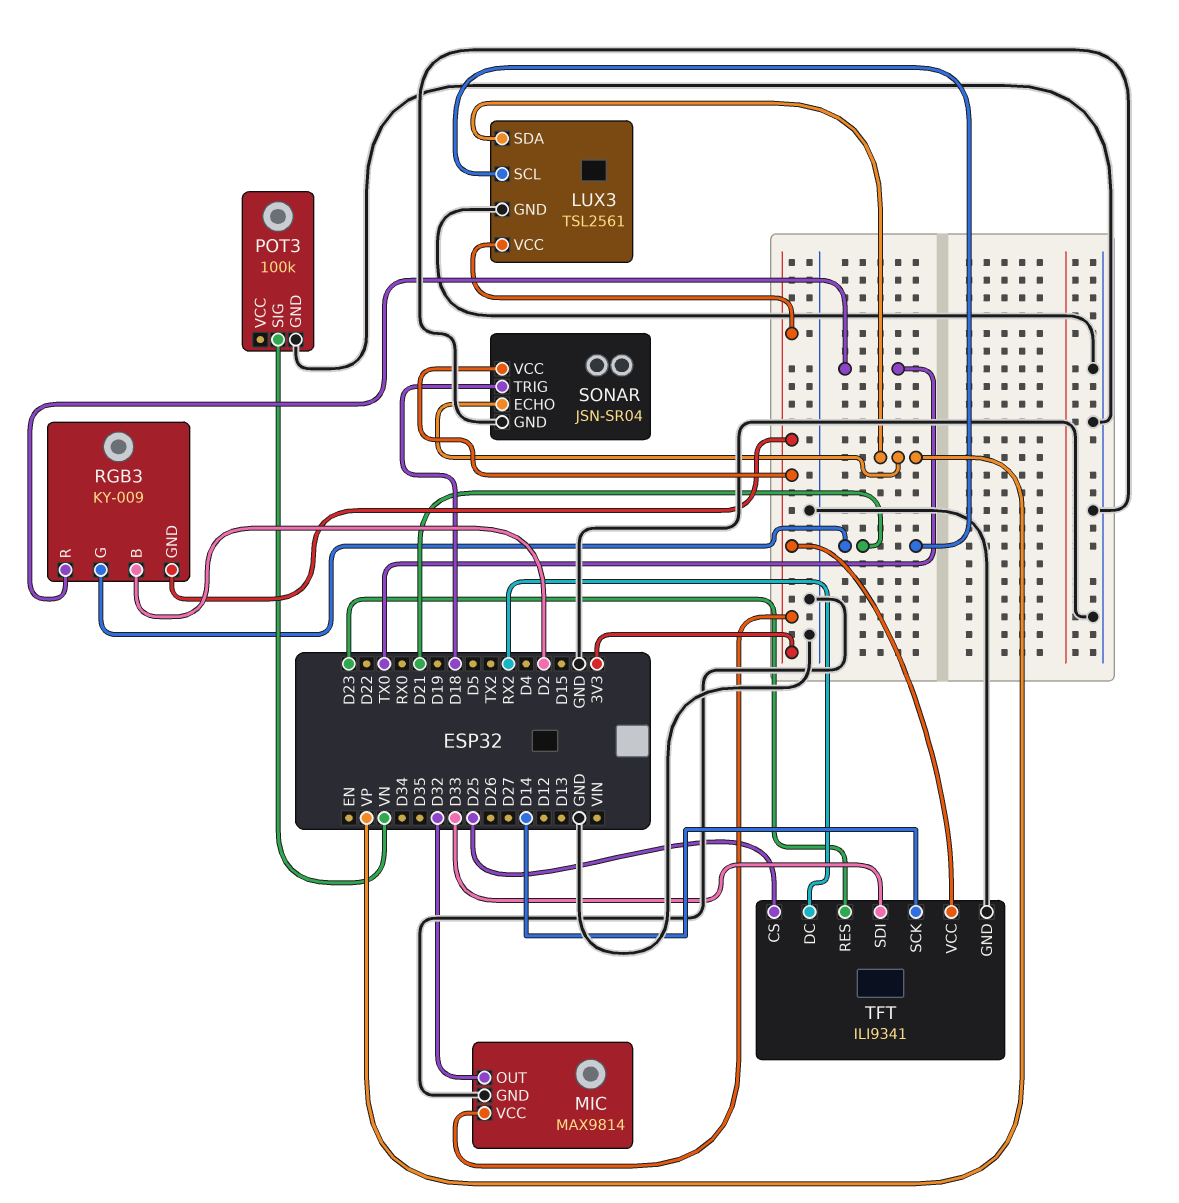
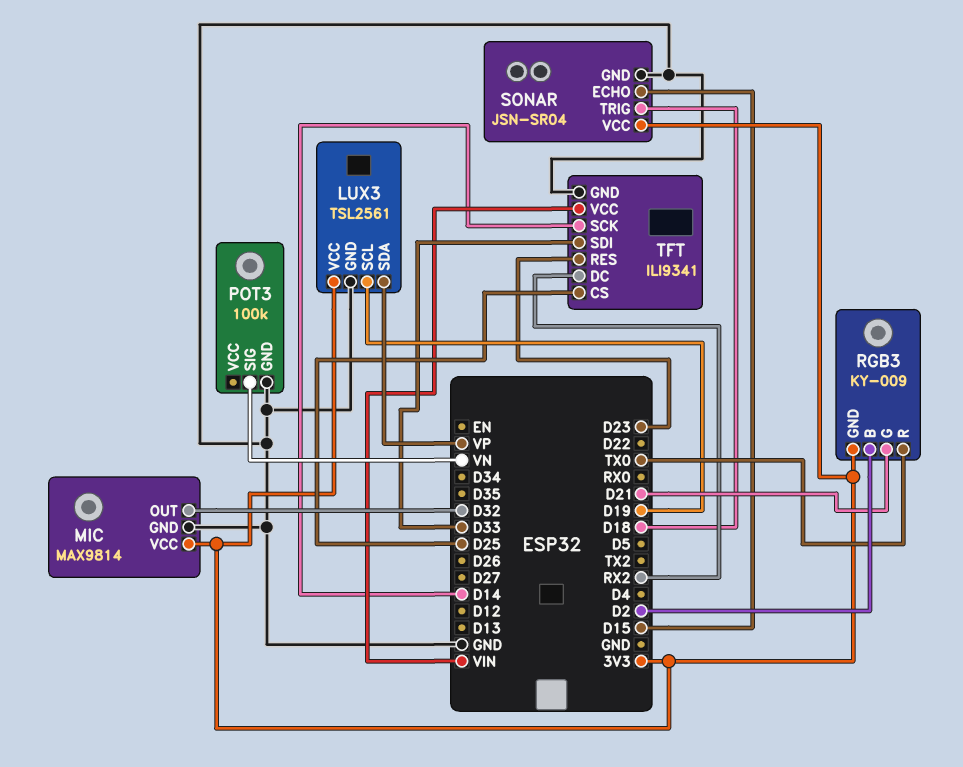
LUX3 pin SCL: D21 -> D19
SONAR pin ECHO: VP -> D15
TFT pin VCC: 3V3 -> VIN

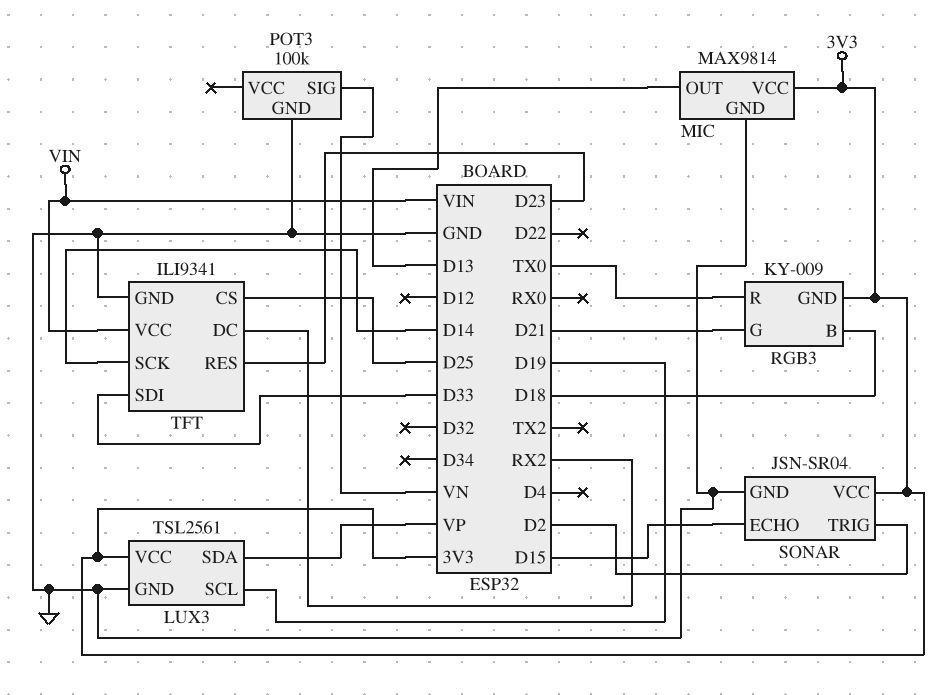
MIC pin OUT: D32 -> D13
RGB3 pin B: D2 -> D18
SONAR pin TRIG: D18 -> D2

